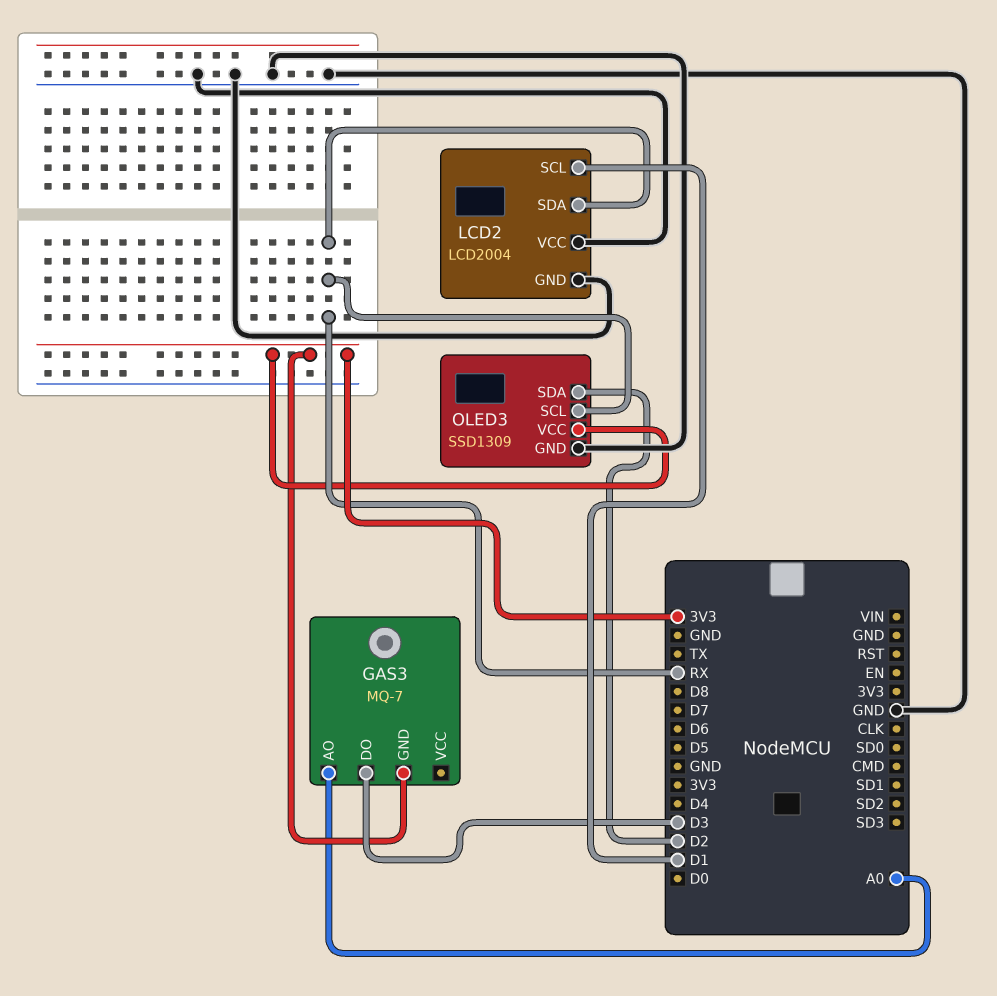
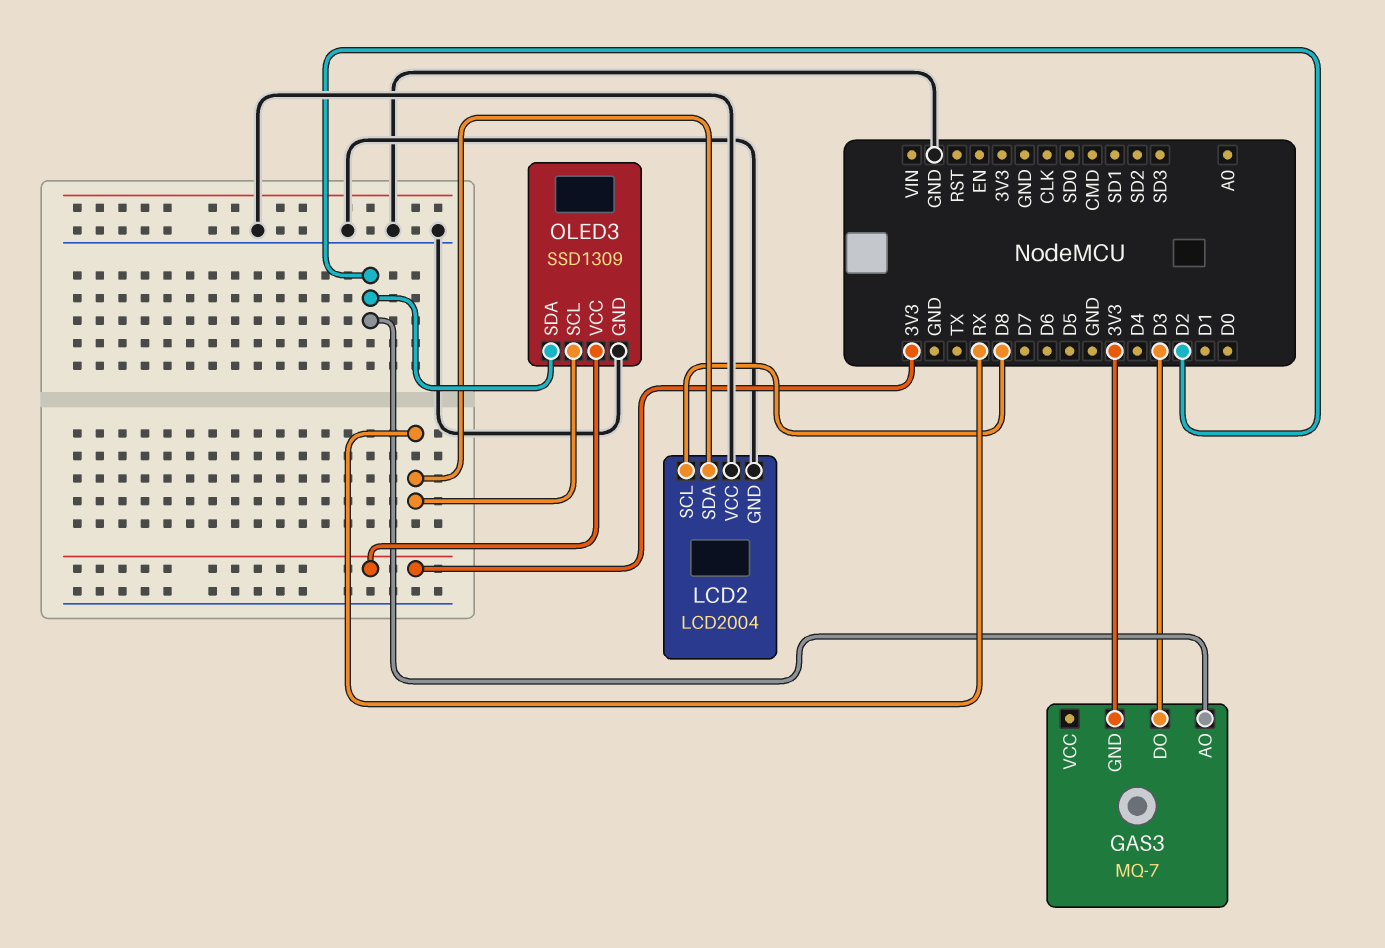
GAS3 pin AO: A0 -> D2
LCD2 pin SCL: D1 -> D8

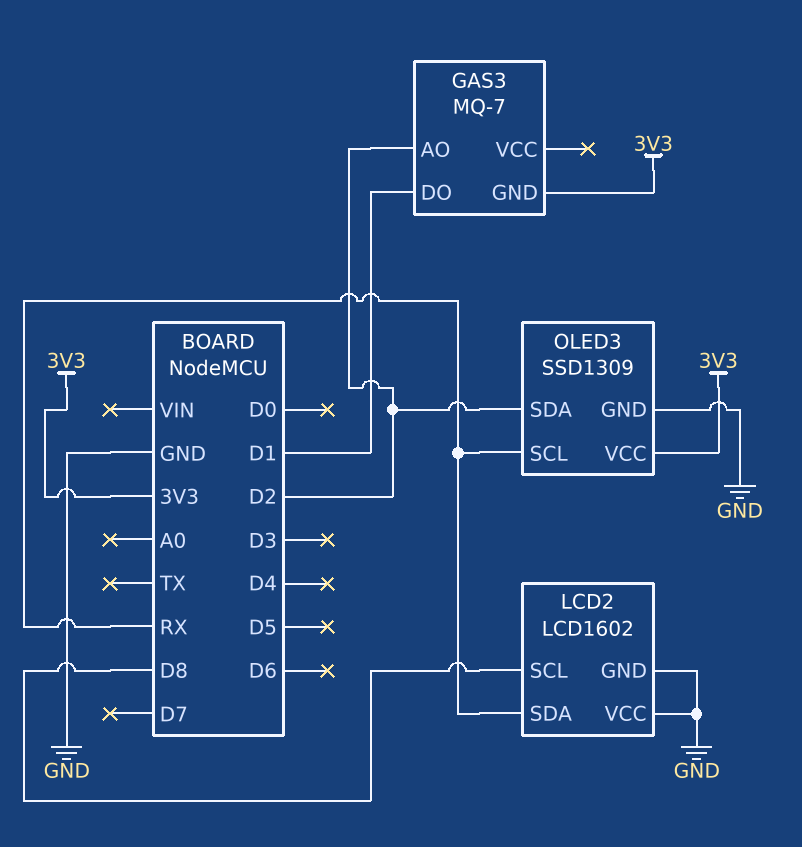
GAS3 pin DO: D3 -> D1
LCD2: LCD2004 -> LCD1602

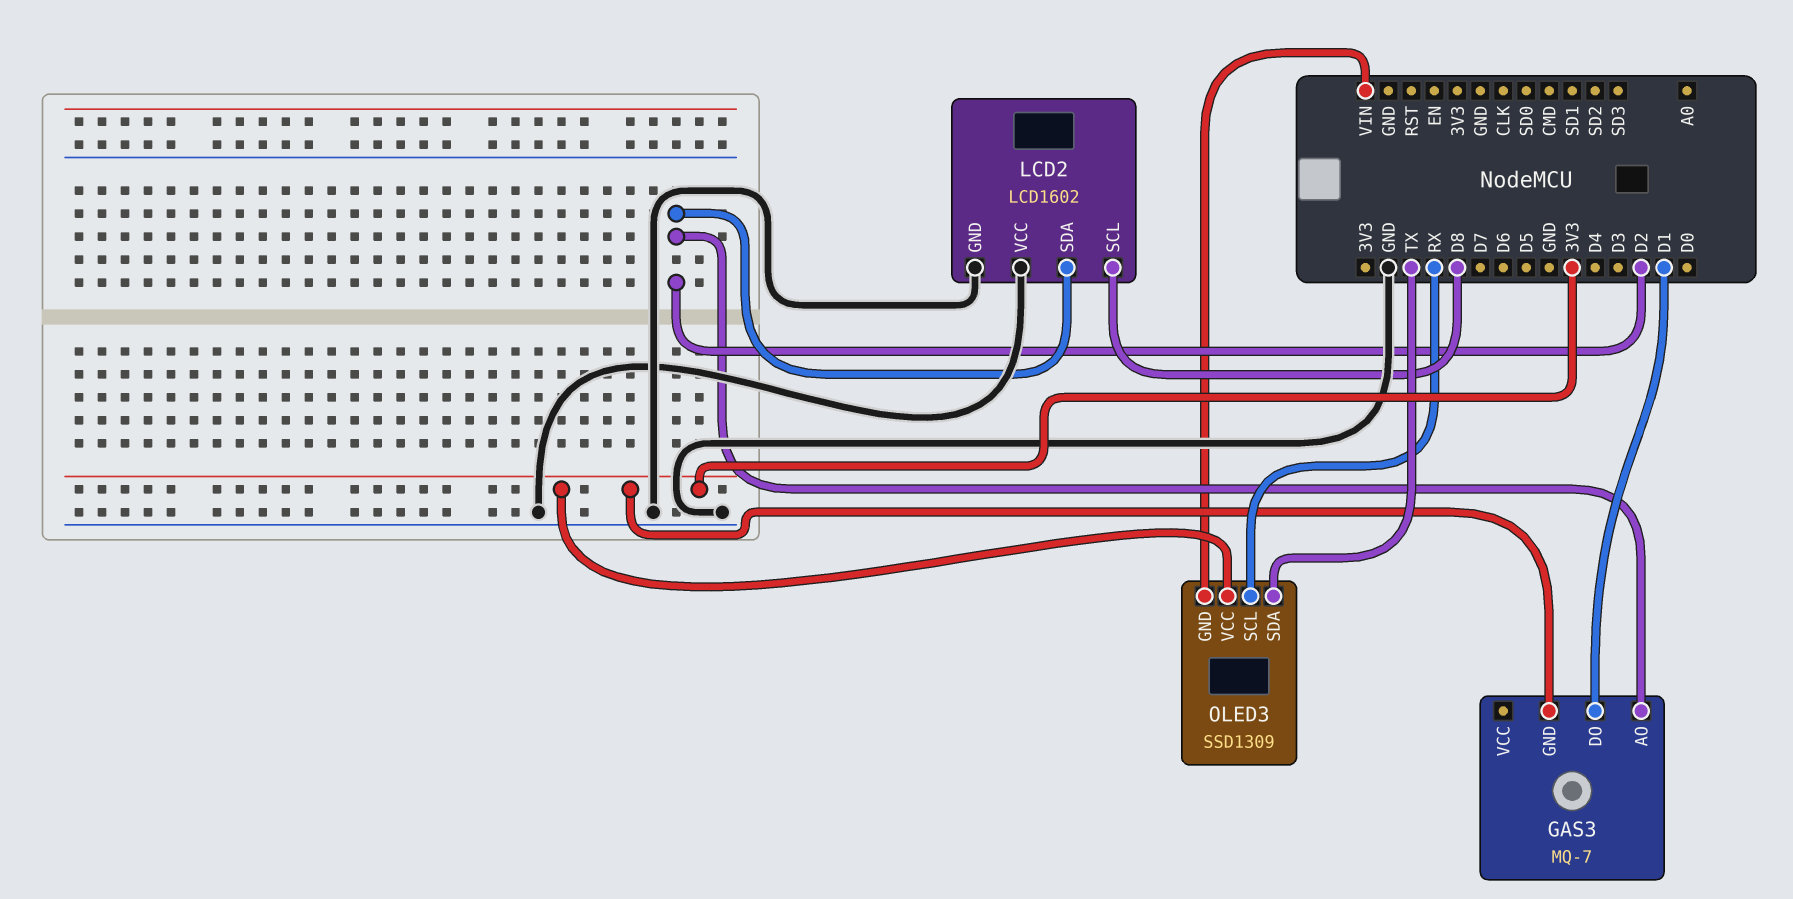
LCD2 pin SDA: RX -> D2
OLED3 pin GND: GND -> VIN
OLED3 pin SDA: D2 -> TX

